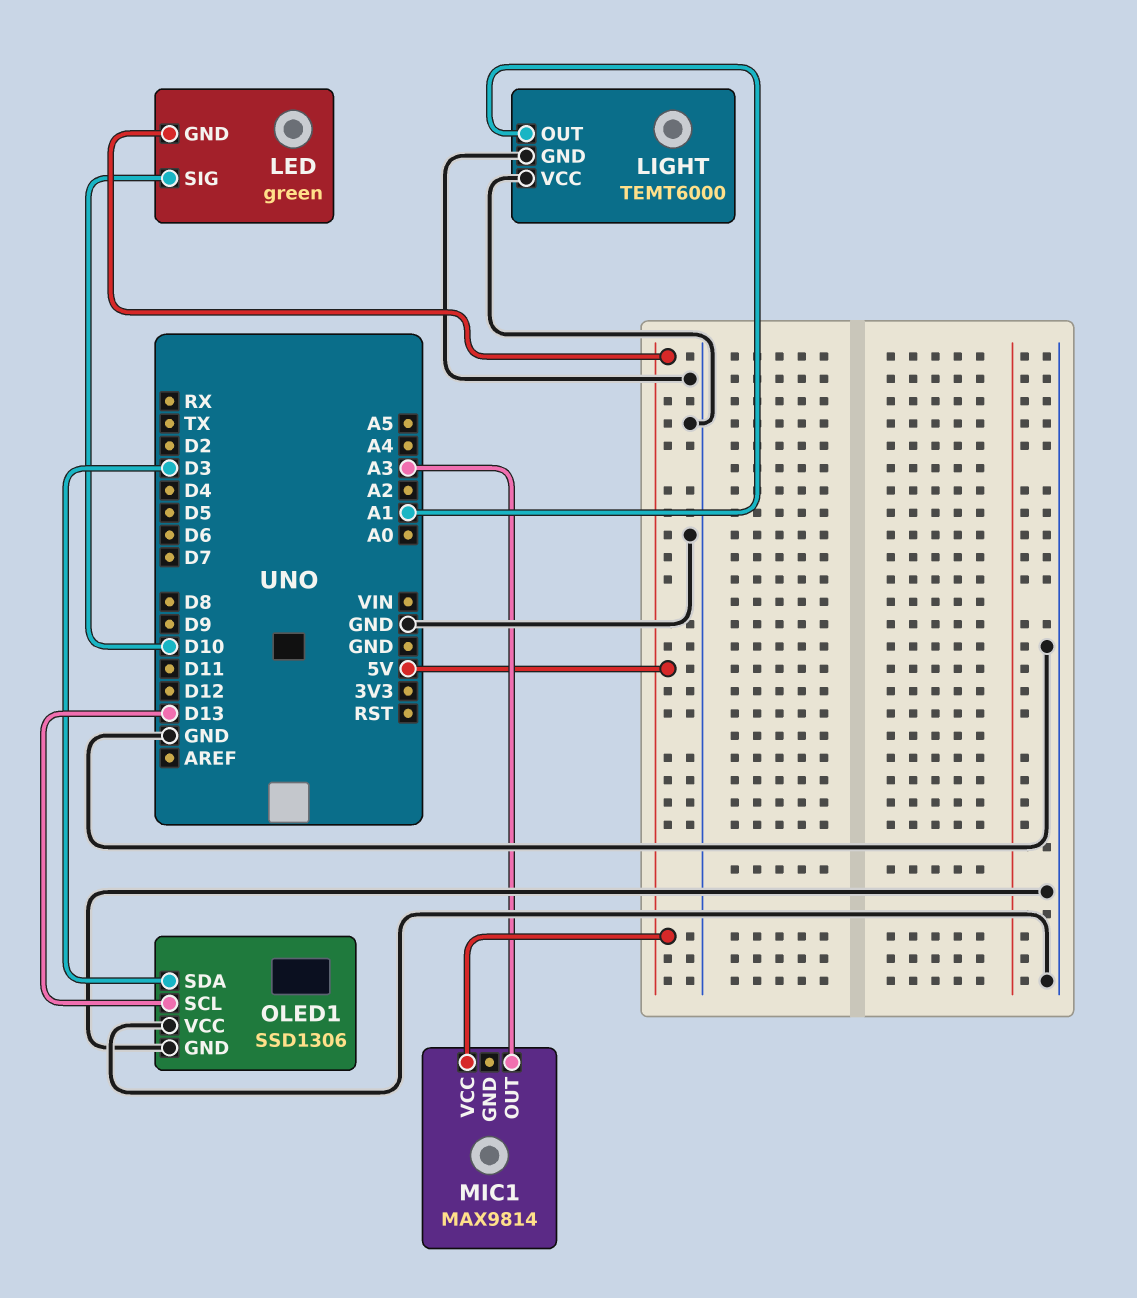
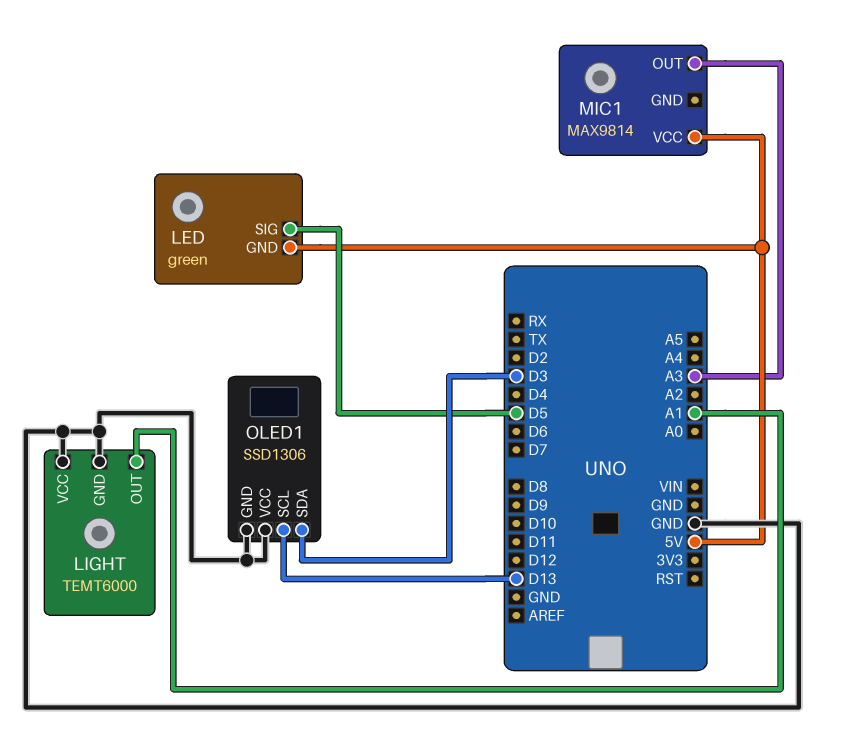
LED pin SIG: D10 -> D5

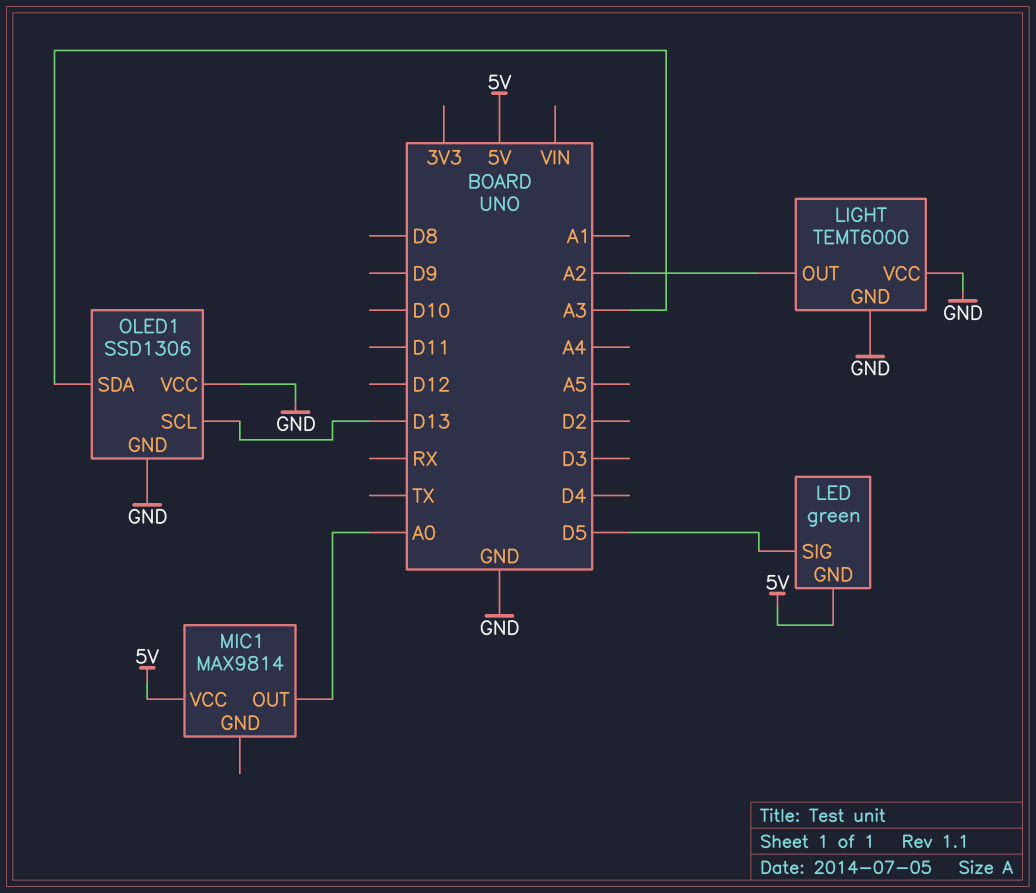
LIGHT pin OUT: A1 -> A2
MIC1 pin OUT: A3 -> A0
OLED1 pin SDA: D3 -> A3

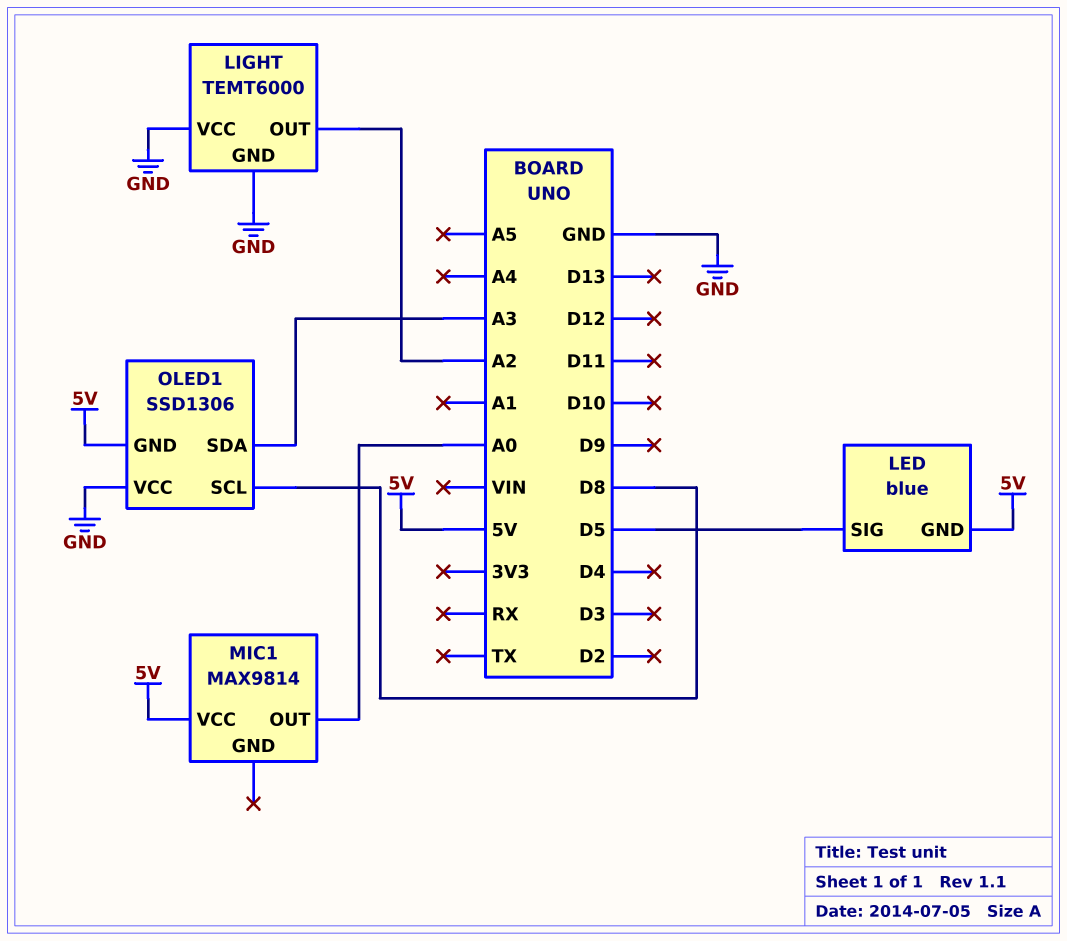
LED: green -> blue
OLED1 pin GND: GND -> 5V
OLED1 pin SCL: D13 -> D8

